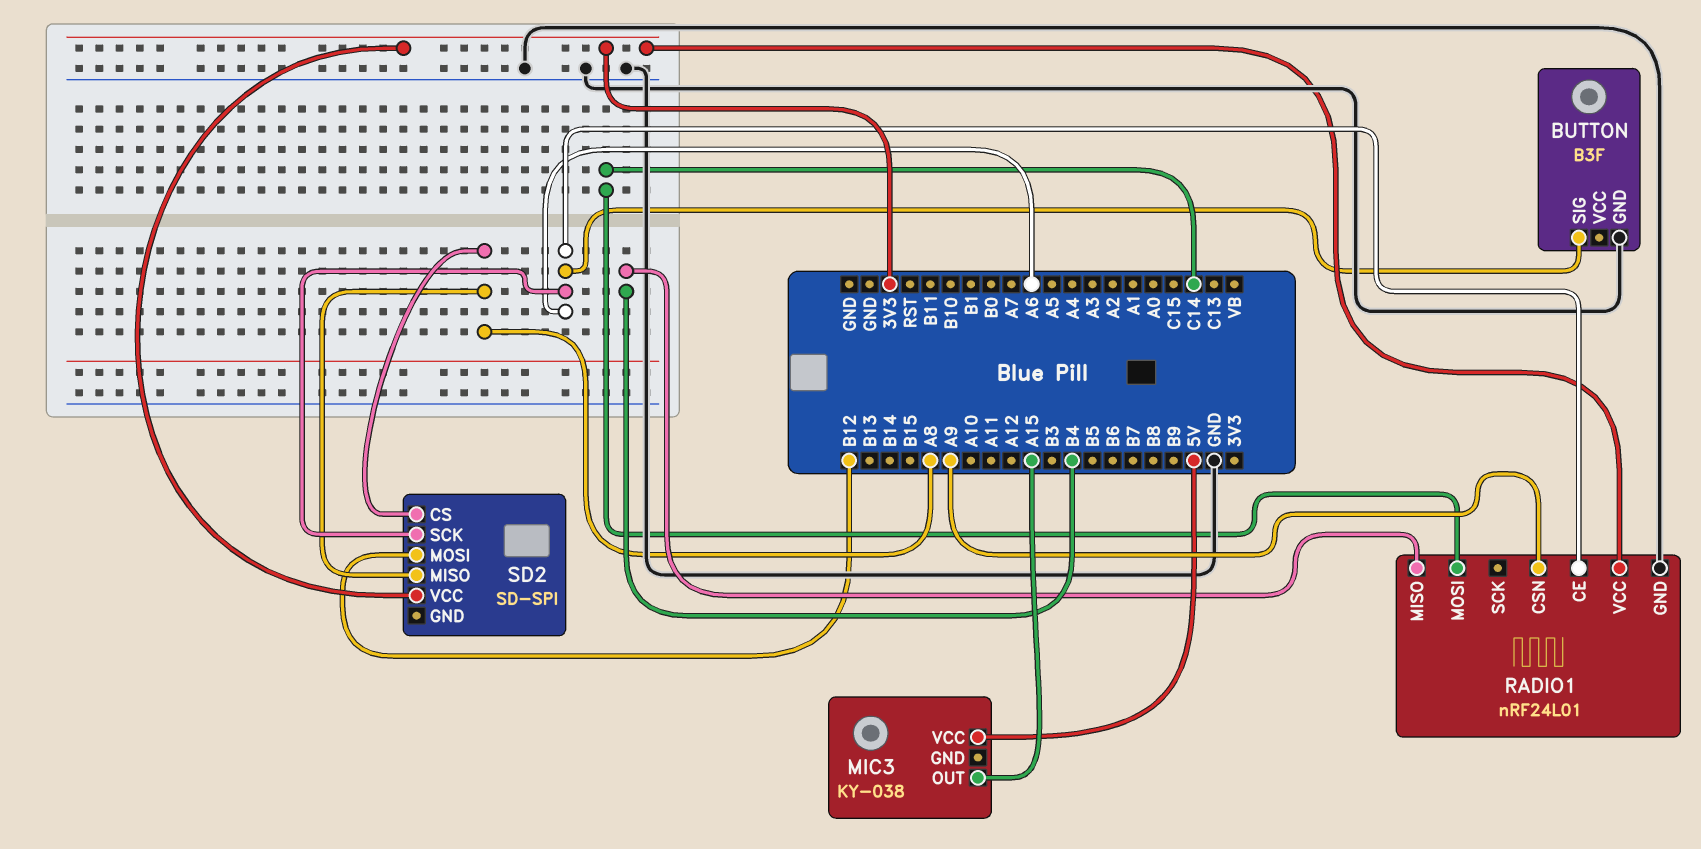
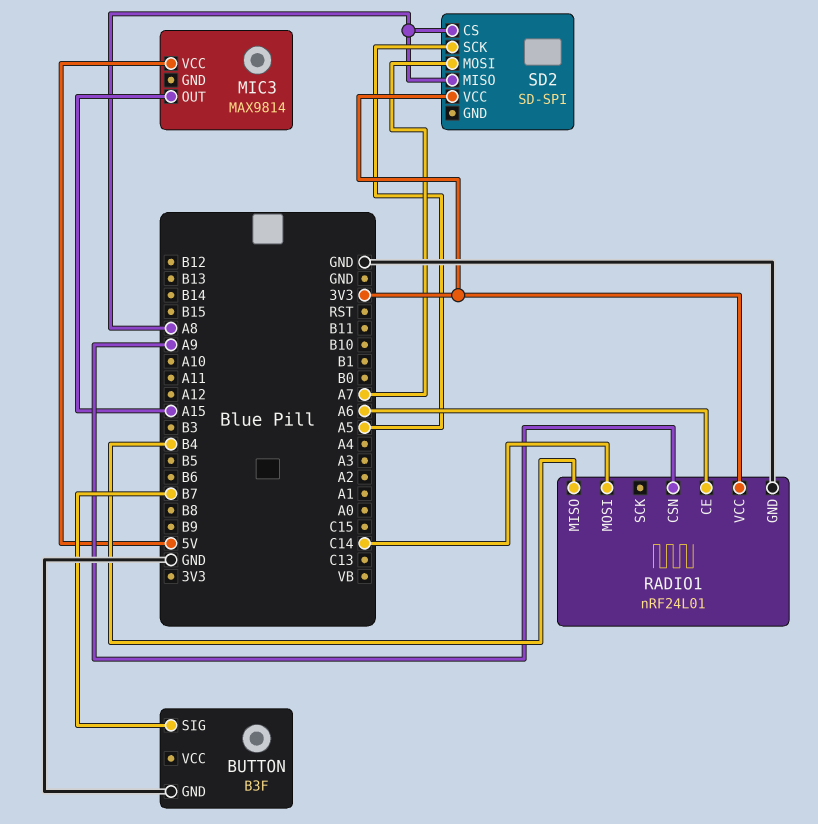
BUTTON pin SIG: A6 -> B7
MIC3: KY-038 -> MAX9814
SD2 pin MOSI: B12 -> A7
SD2 pin SCK: A6 -> A5

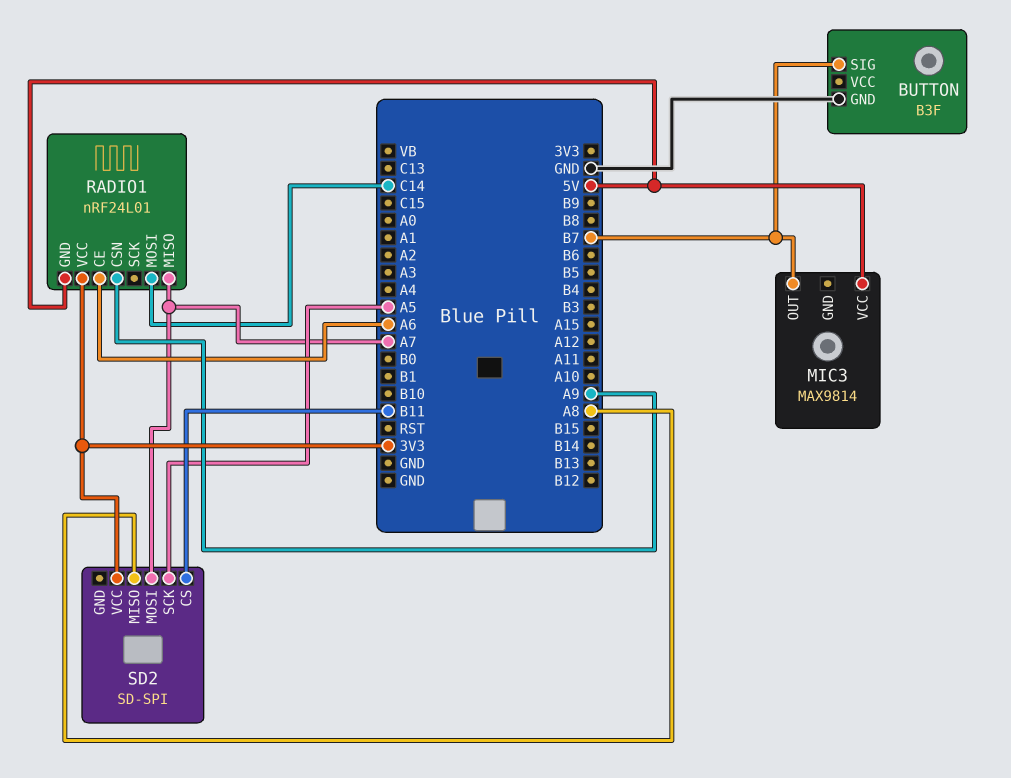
MIC3 pin OUT: A15 -> B7
RADIO1 pin GND: GND -> 5V
RADIO1 pin MISO: B4 -> A7
SD2 pin CS: A8 -> B11

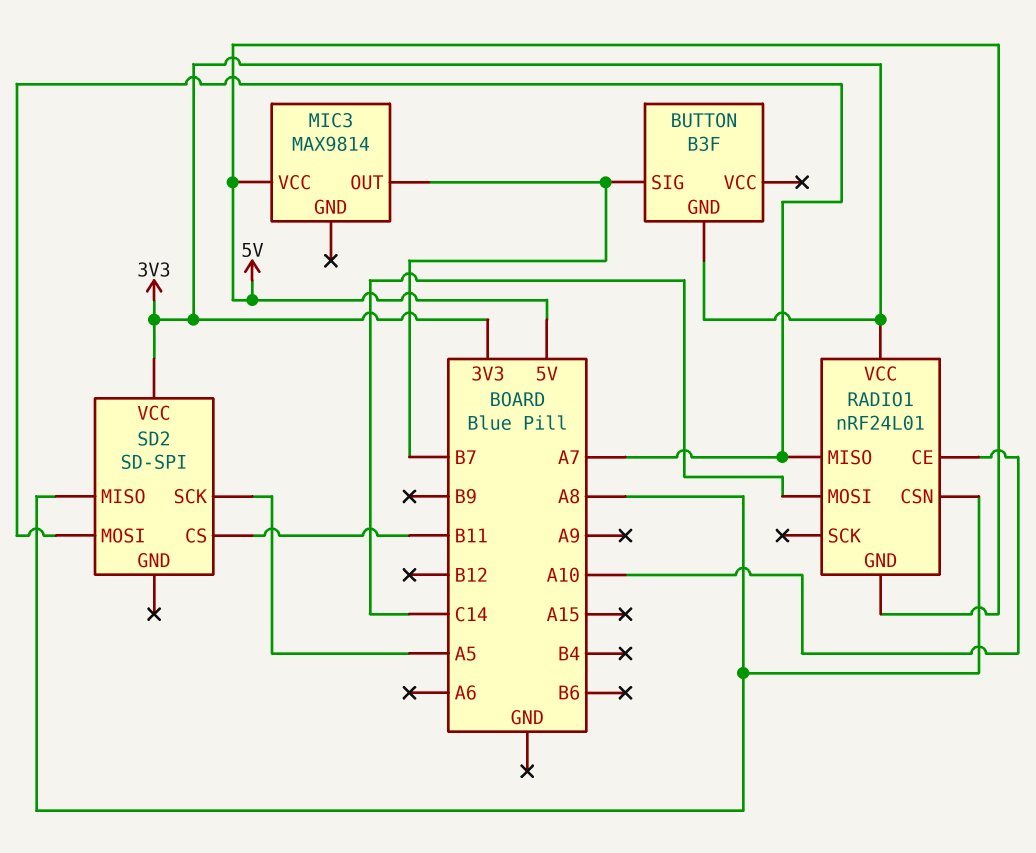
BUTTON pin GND: GND -> 3V3
RADIO1 pin CE: A6 -> A10
RADIO1 pin CSN: A9 -> A8

